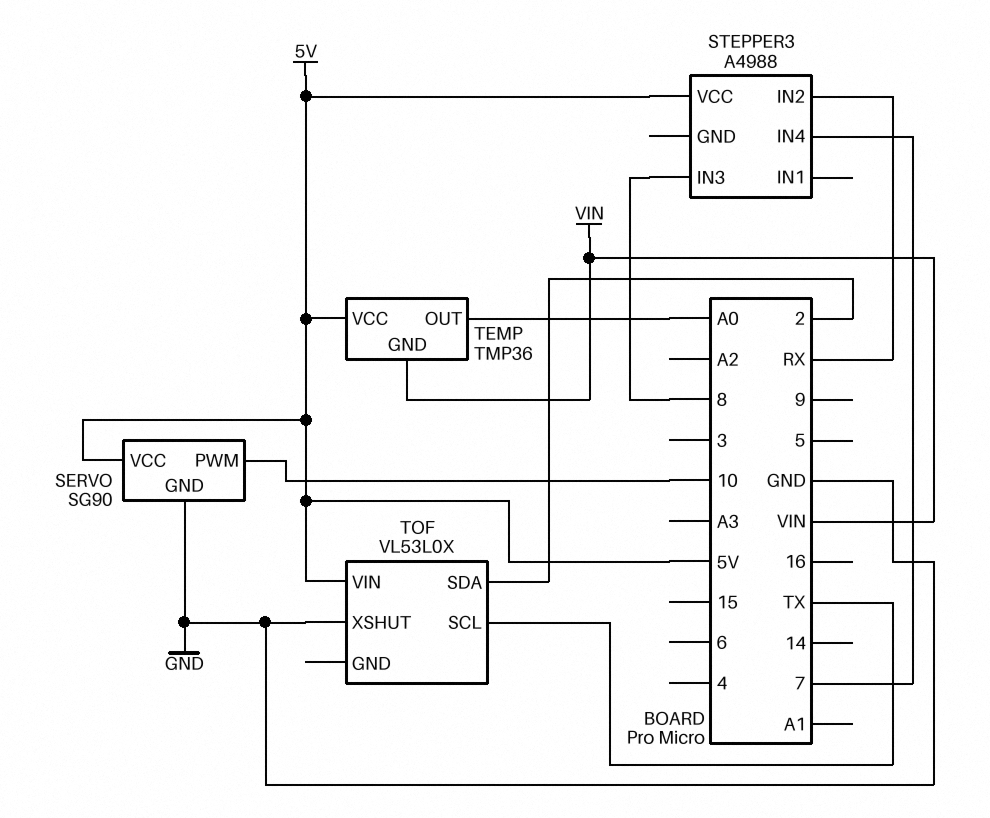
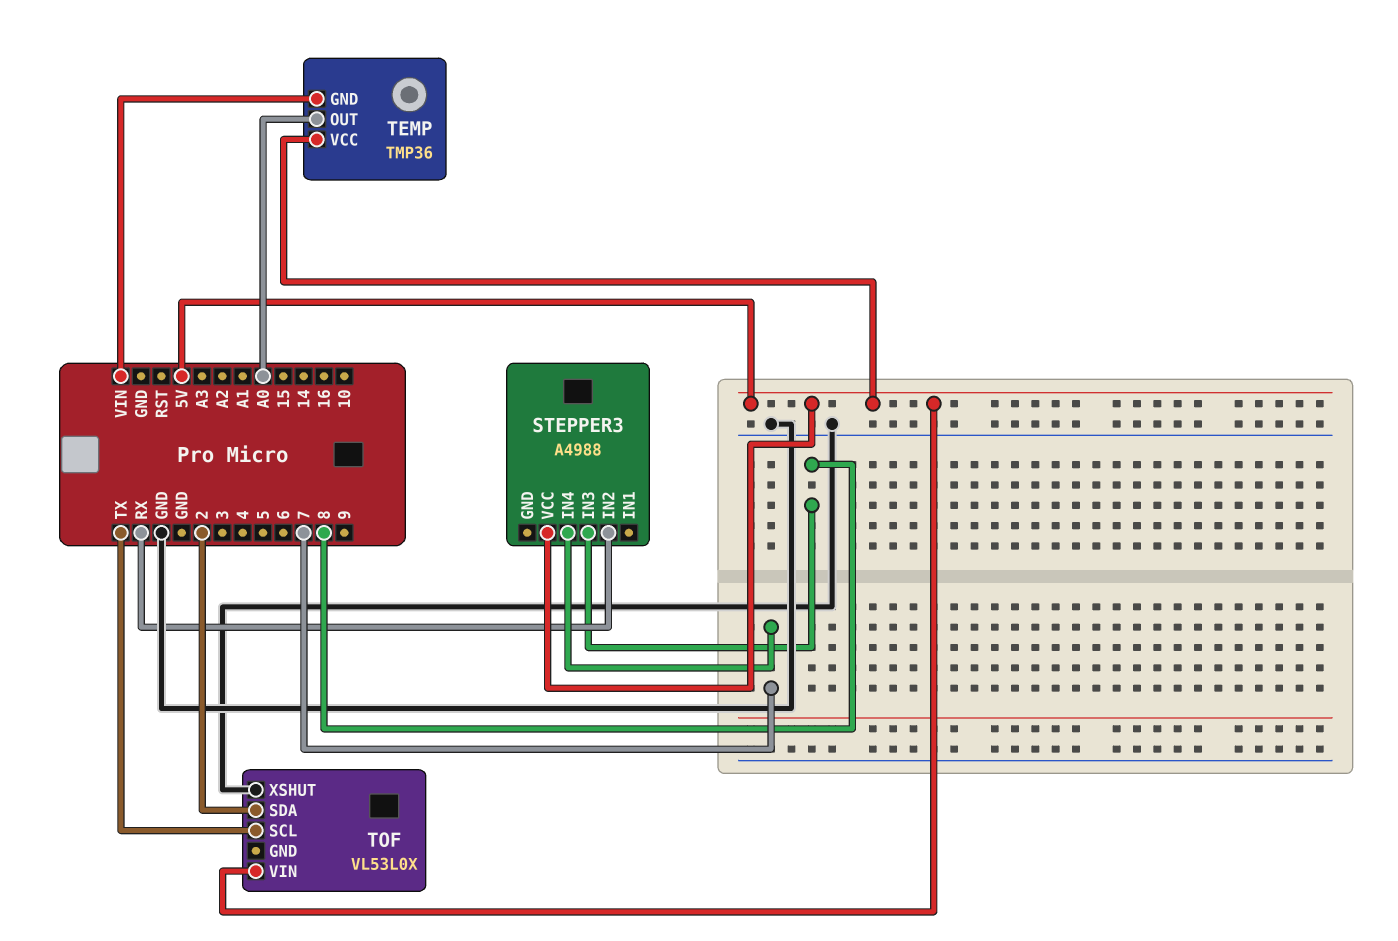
SERVO: SG90 -> none
SERVO pin GND: GND -> none
SERVO pin PWM: 10 -> none
SERVO pin VCC: 5V -> none

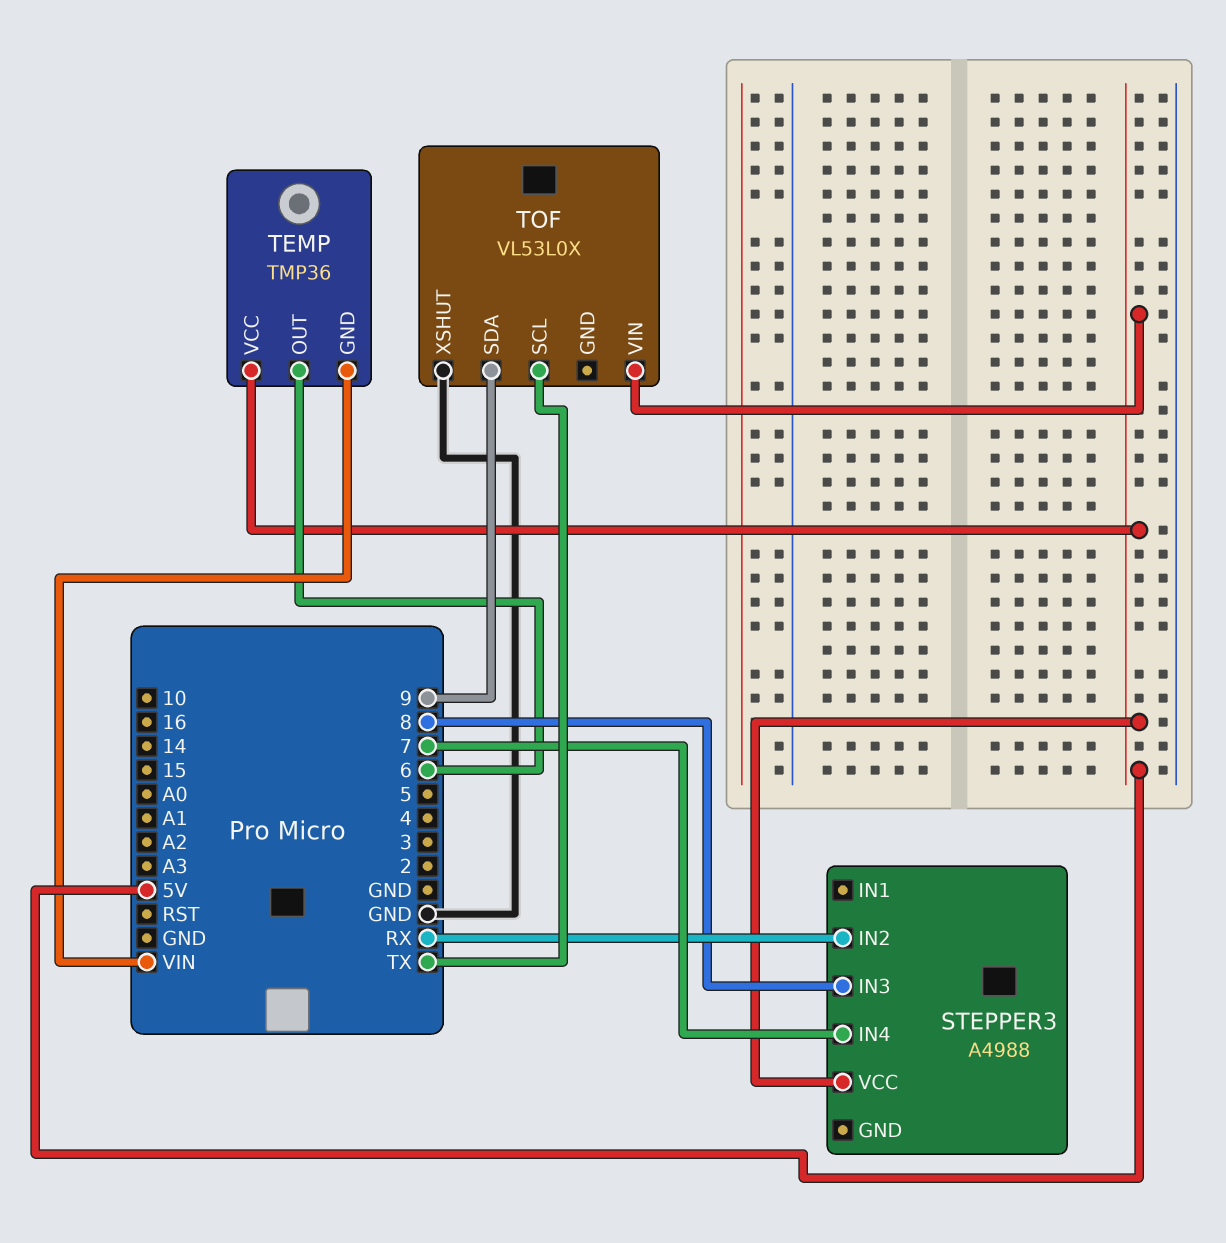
TEMP pin OUT: A0 -> 6
TOF pin SDA: 2 -> 9

